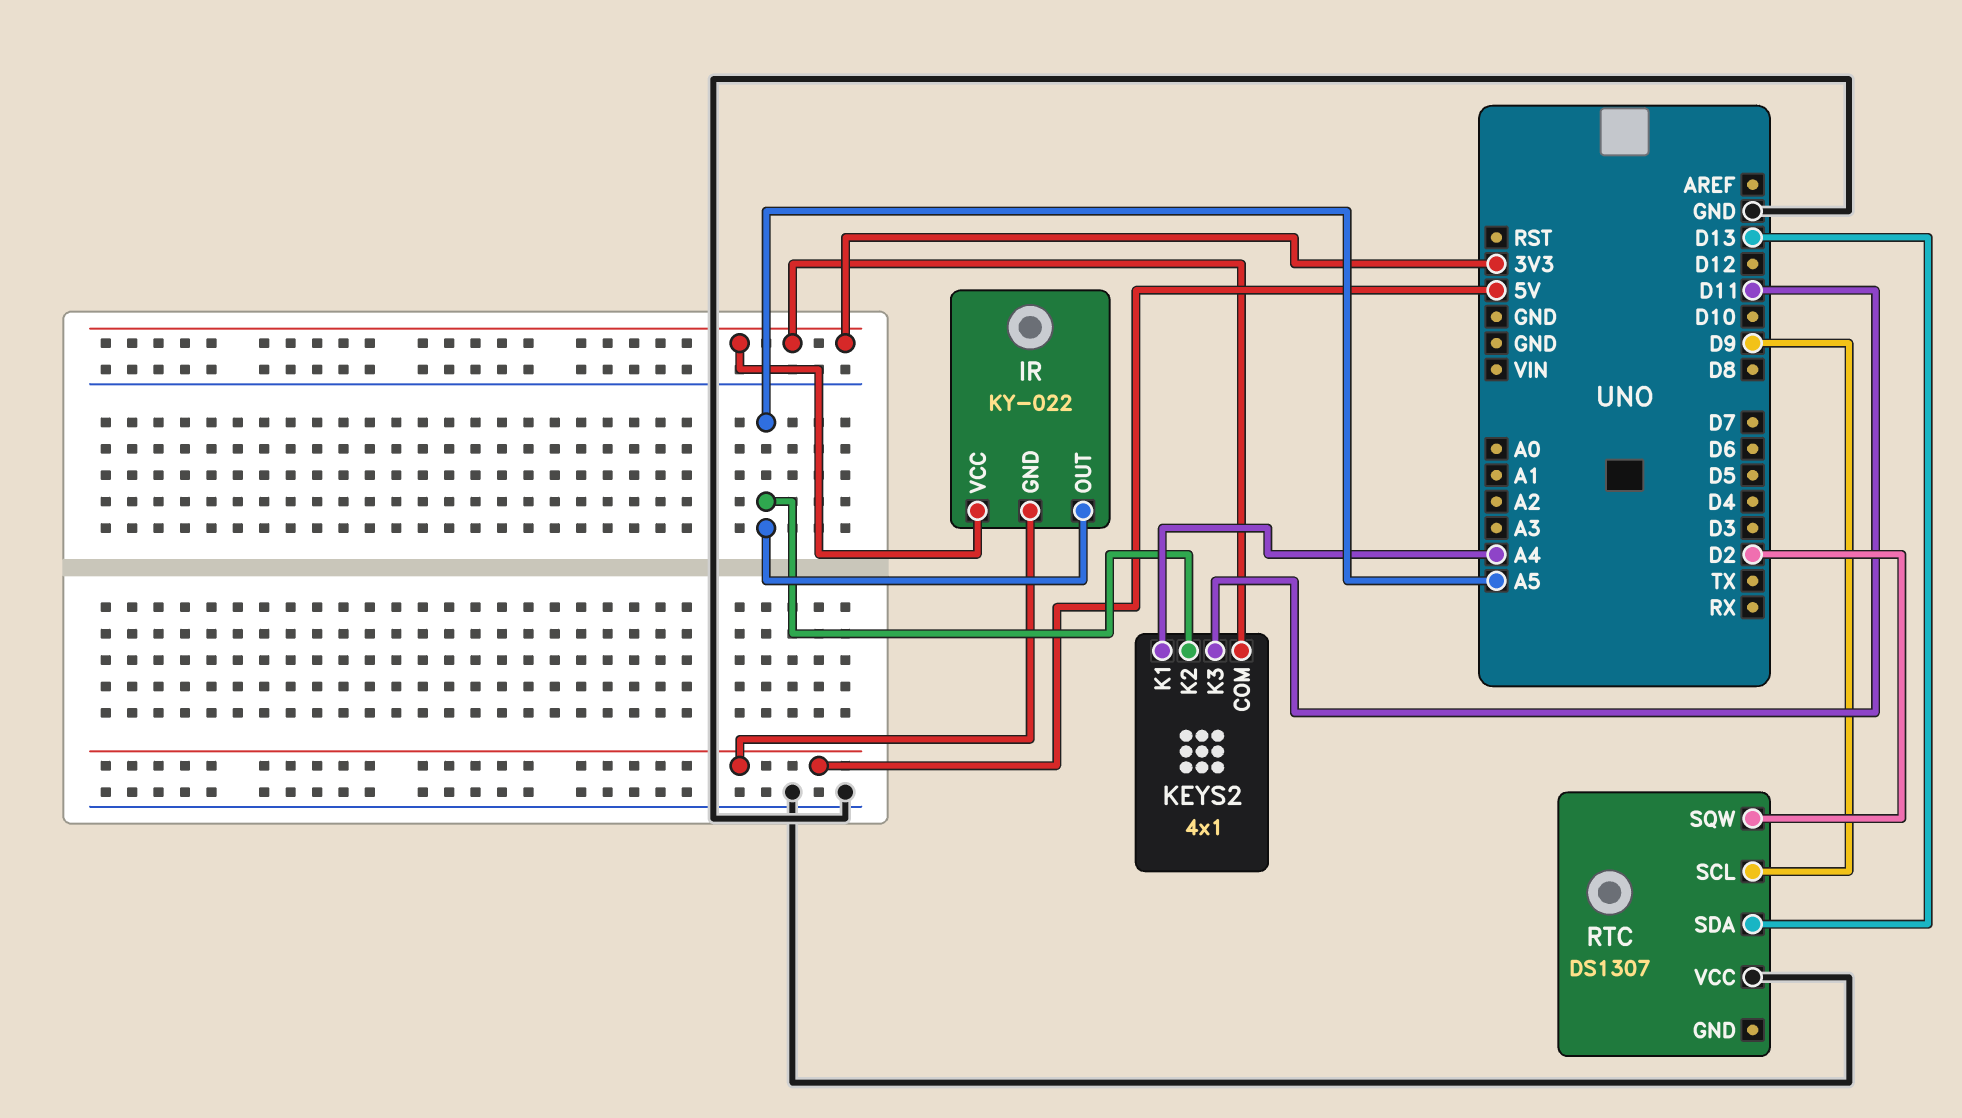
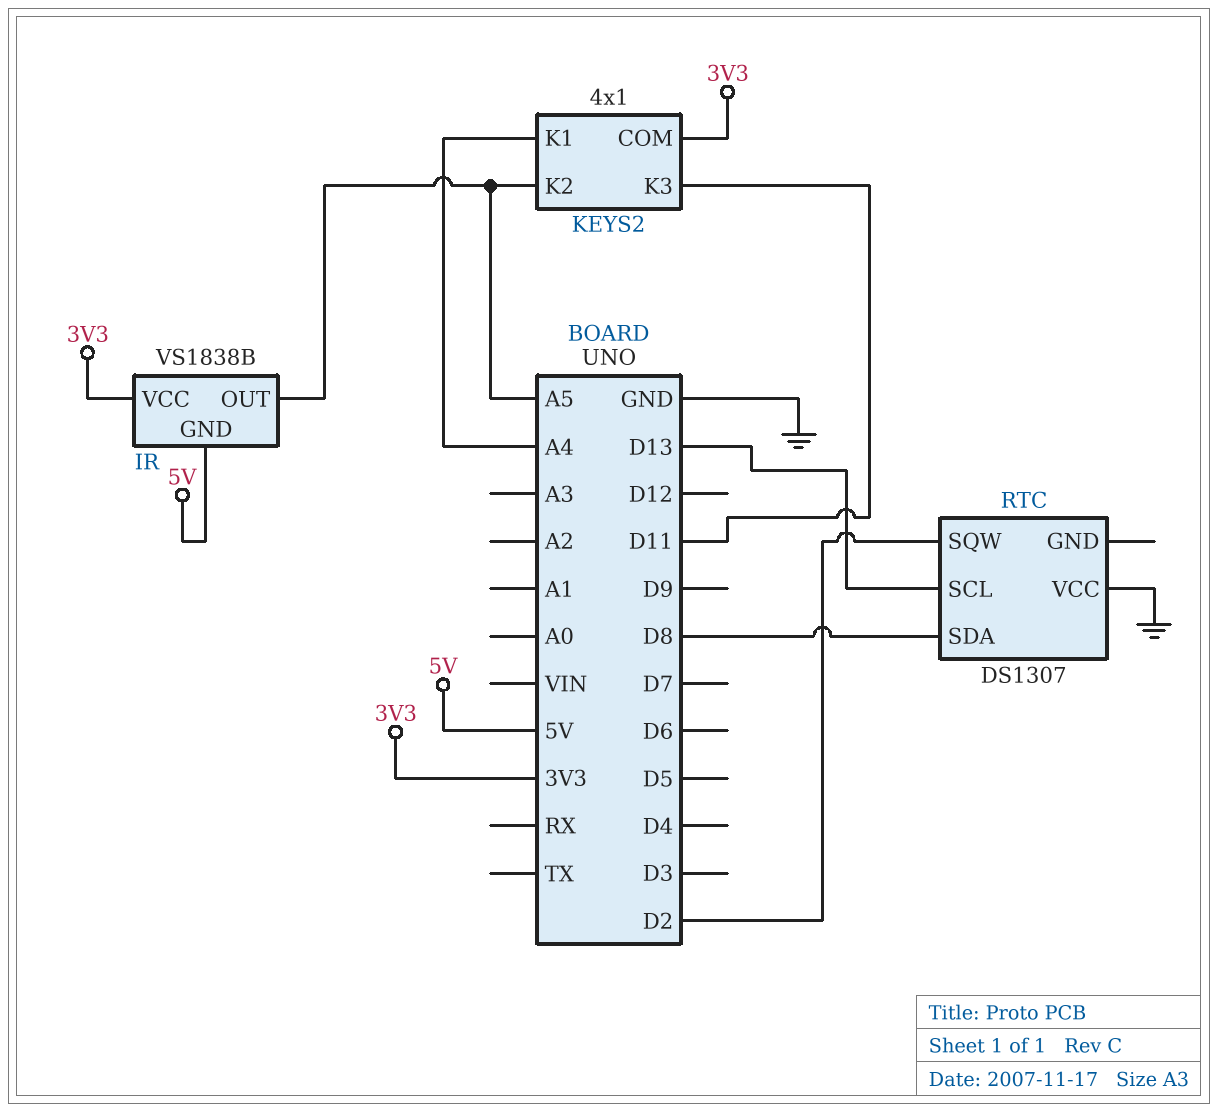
IR: KY-022 -> VS1838B
RTC pin SCL: D9 -> D13
RTC pin SDA: D13 -> D8

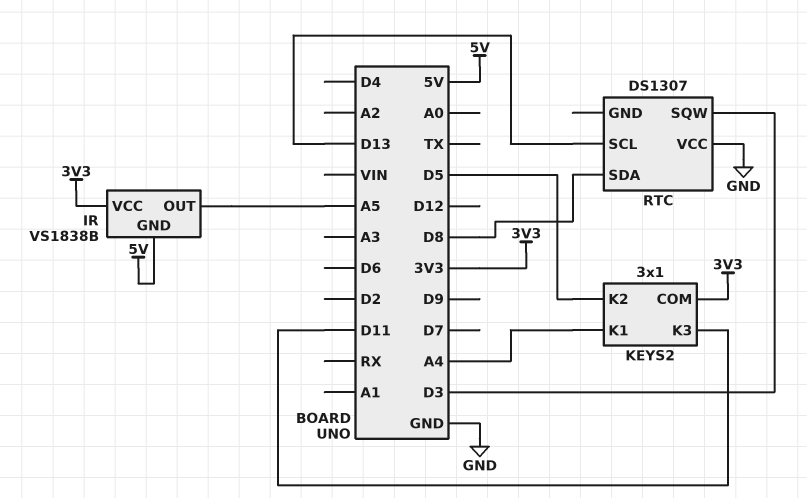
KEYS2: 4x1 -> 3x1
KEYS2 pin K2: A5 -> D5
RTC pin SQW: D2 -> D3

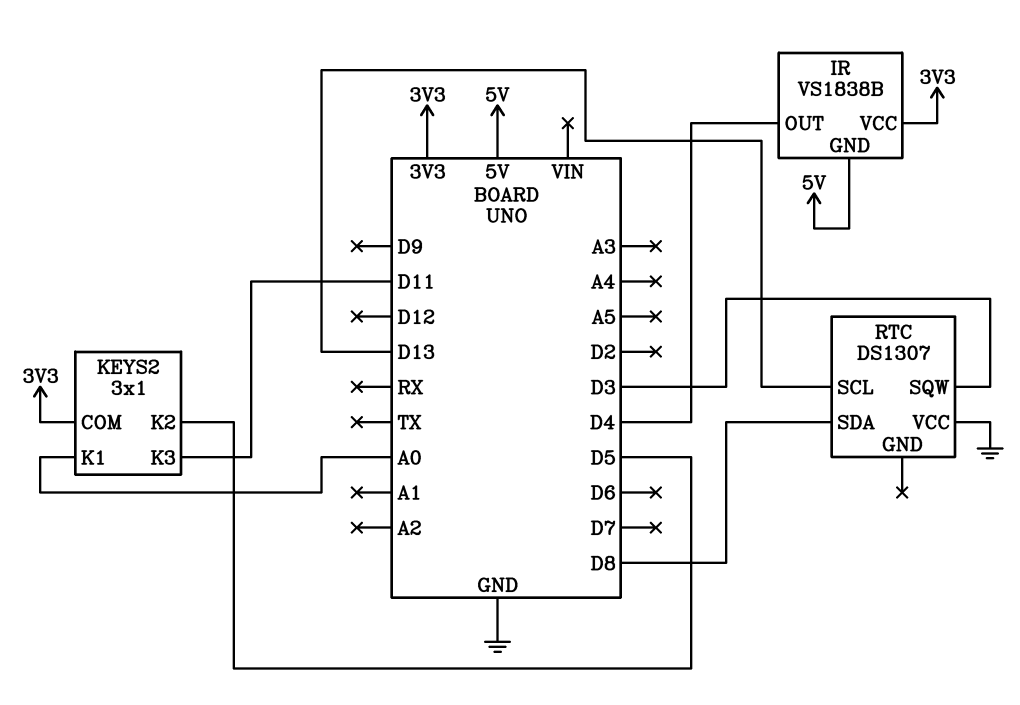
IR pin OUT: A5 -> D4
KEYS2 pin K1: A4 -> A0

